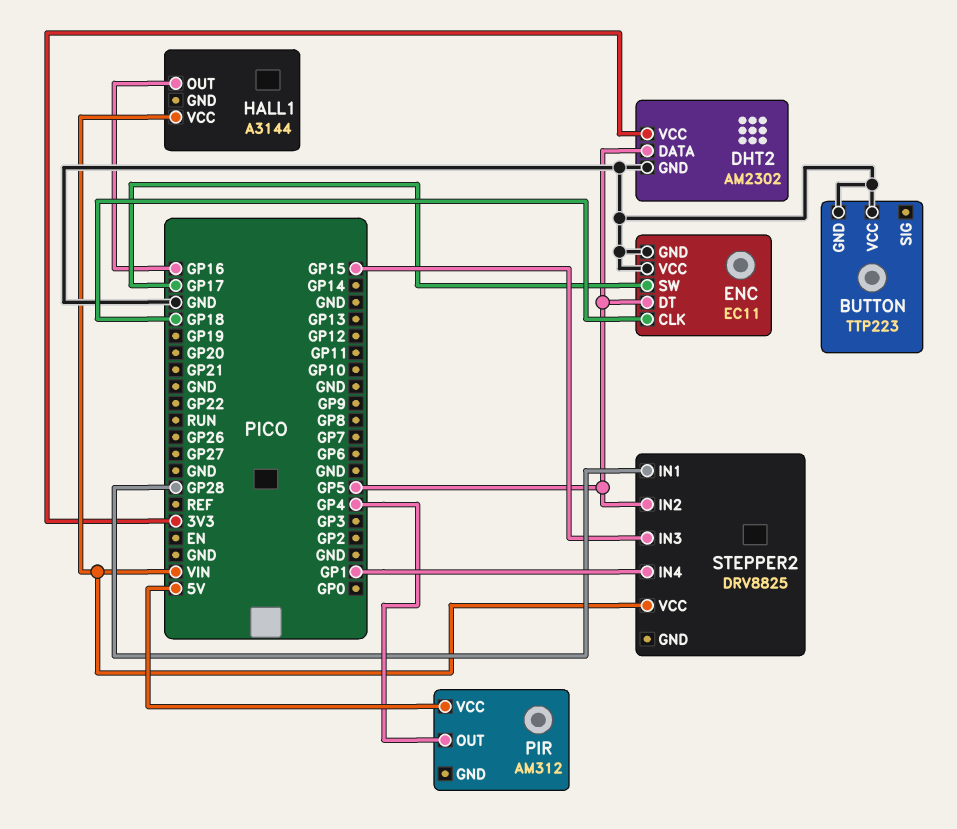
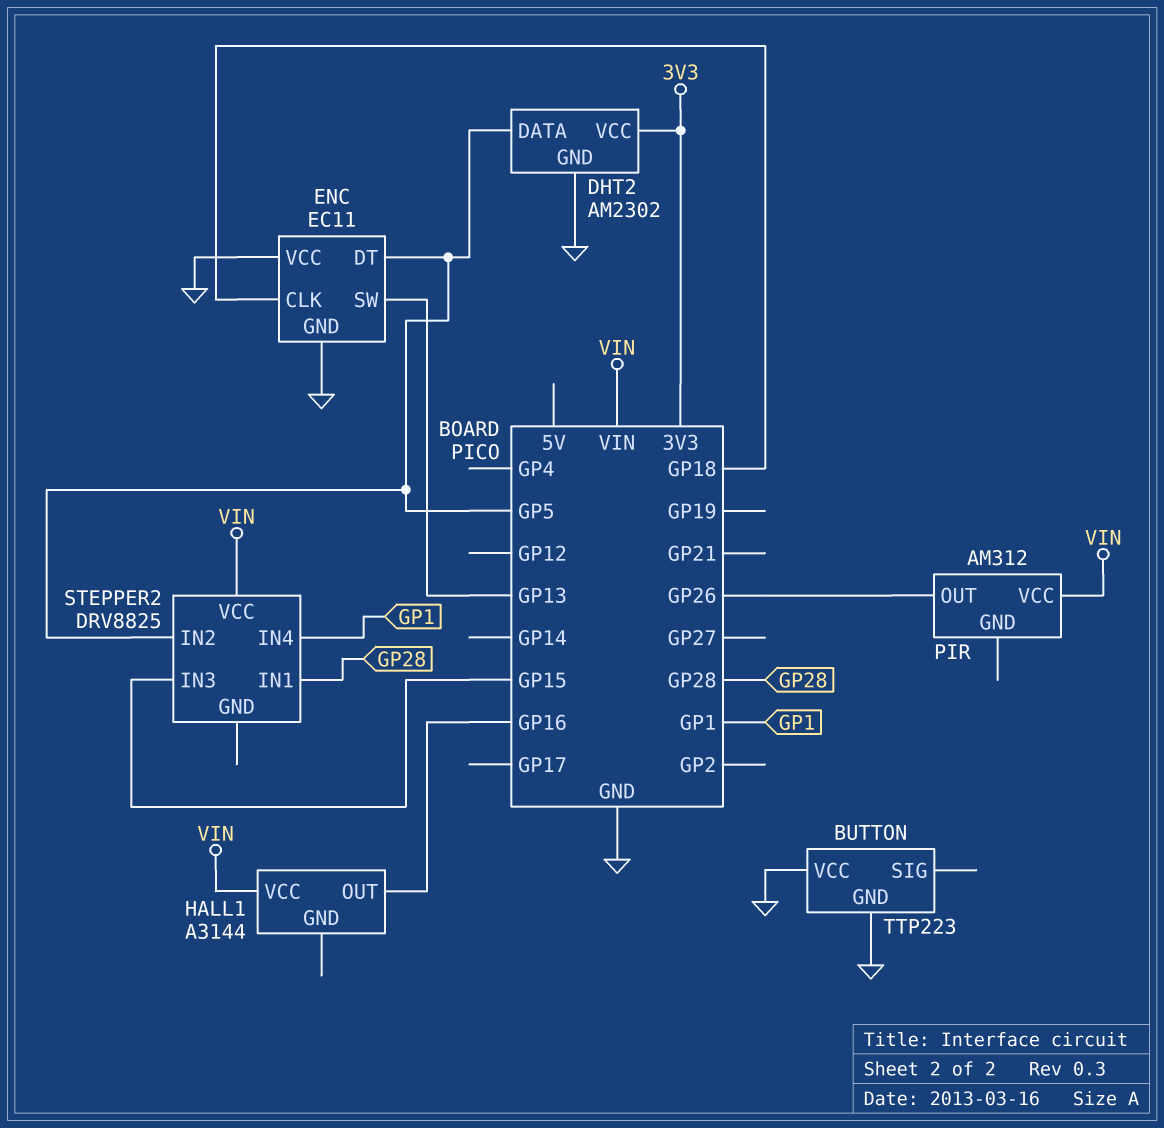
ENC pin SW: GP17 -> GP13
PIR pin OUT: GP4 -> GP26
PIR pin VCC: 5V -> VIN

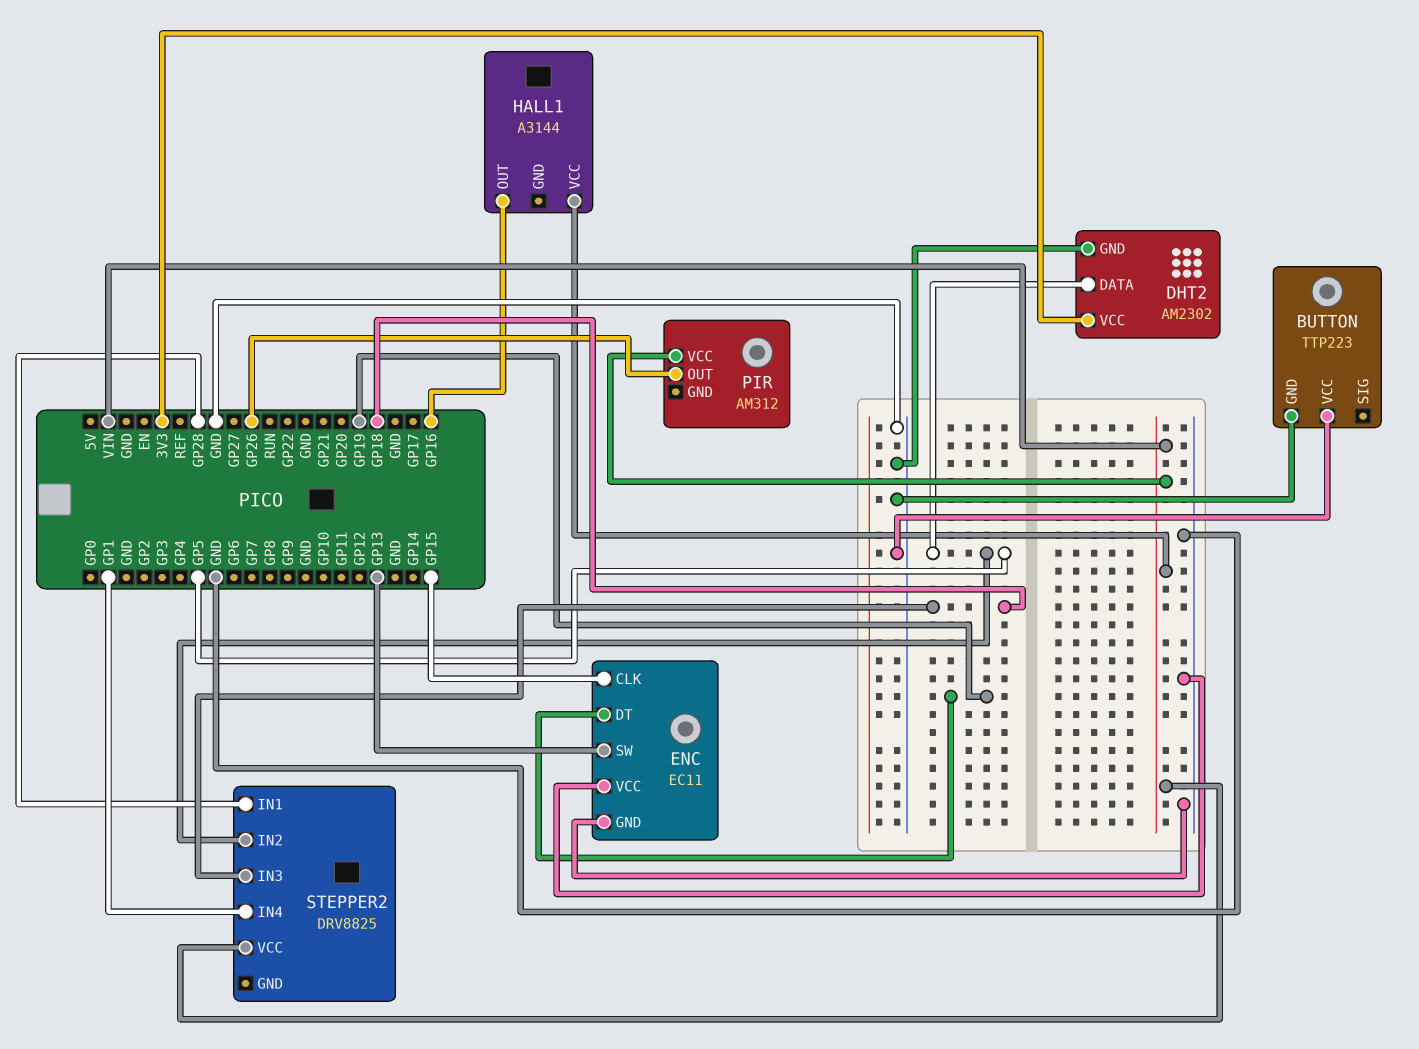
ENC pin CLK: GP18 -> GP15
ENC pin DT: GP5 -> GP19
STEPPER2 pin IN3: GP15 -> GP18

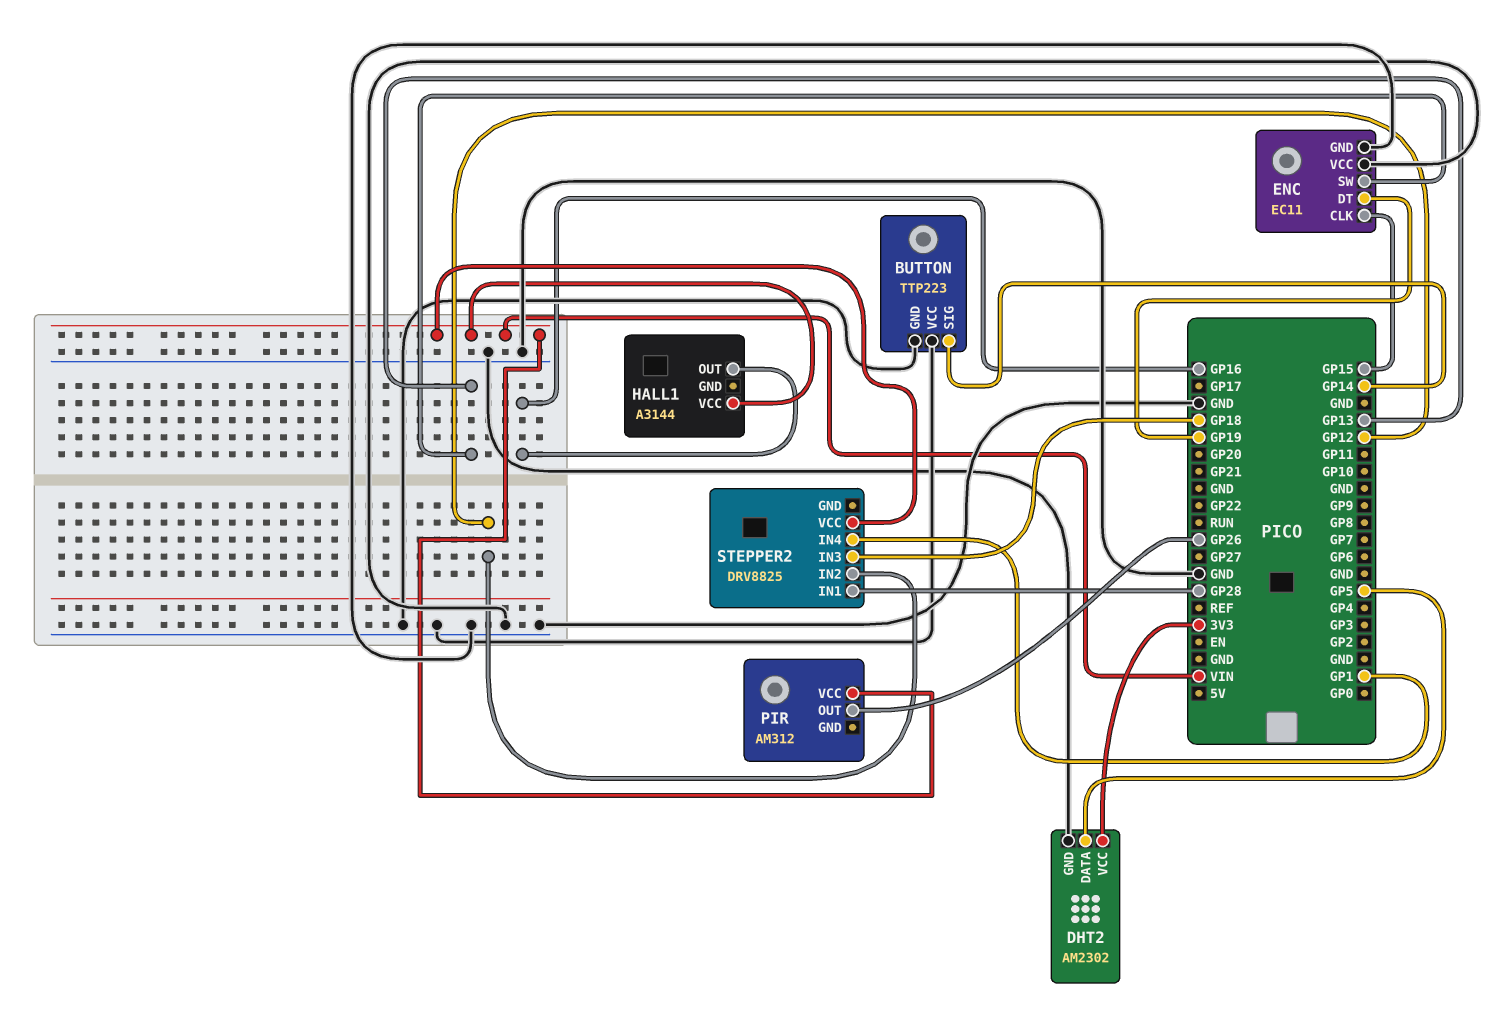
BUTTON pin SIG: none -> GP14
STEPPER2 pin IN2: GP5 -> GP12

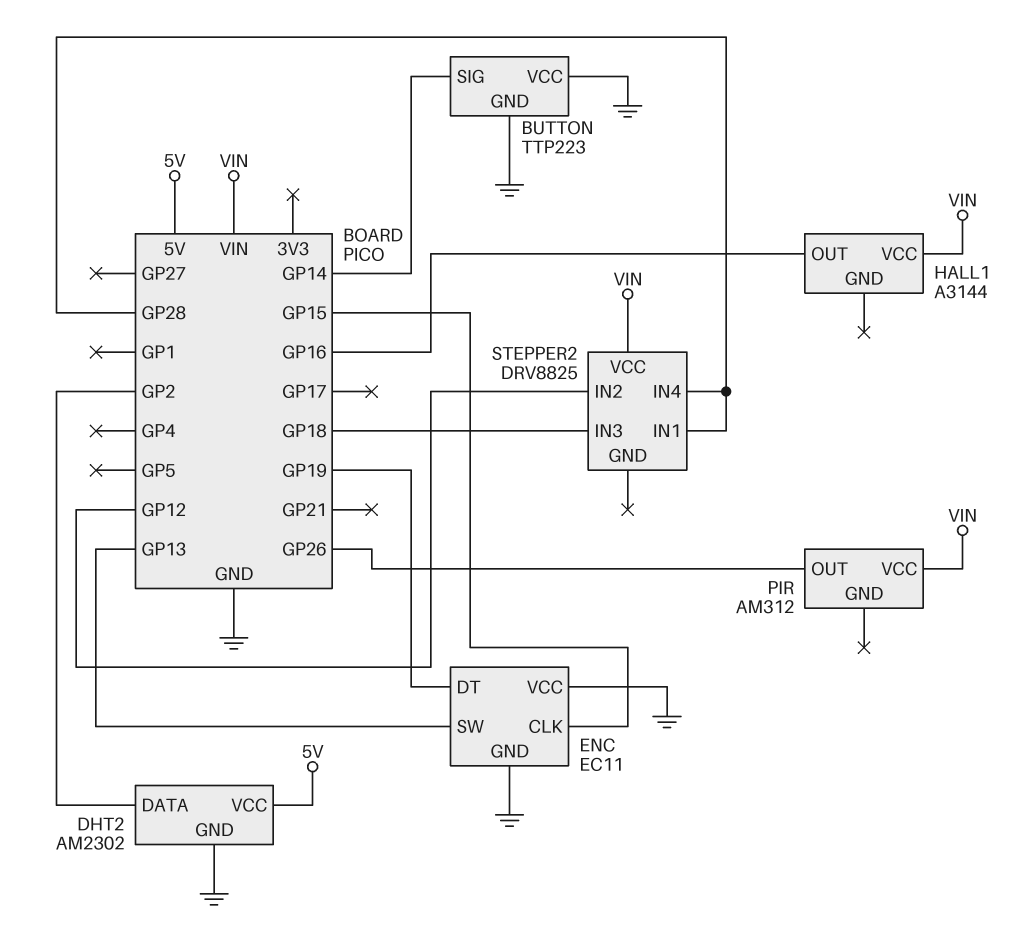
DHT2 pin DATA: GP5 -> GP2
DHT2 pin VCC: 3V3 -> 5V
STEPPER2 pin IN4: GP1 -> GP28

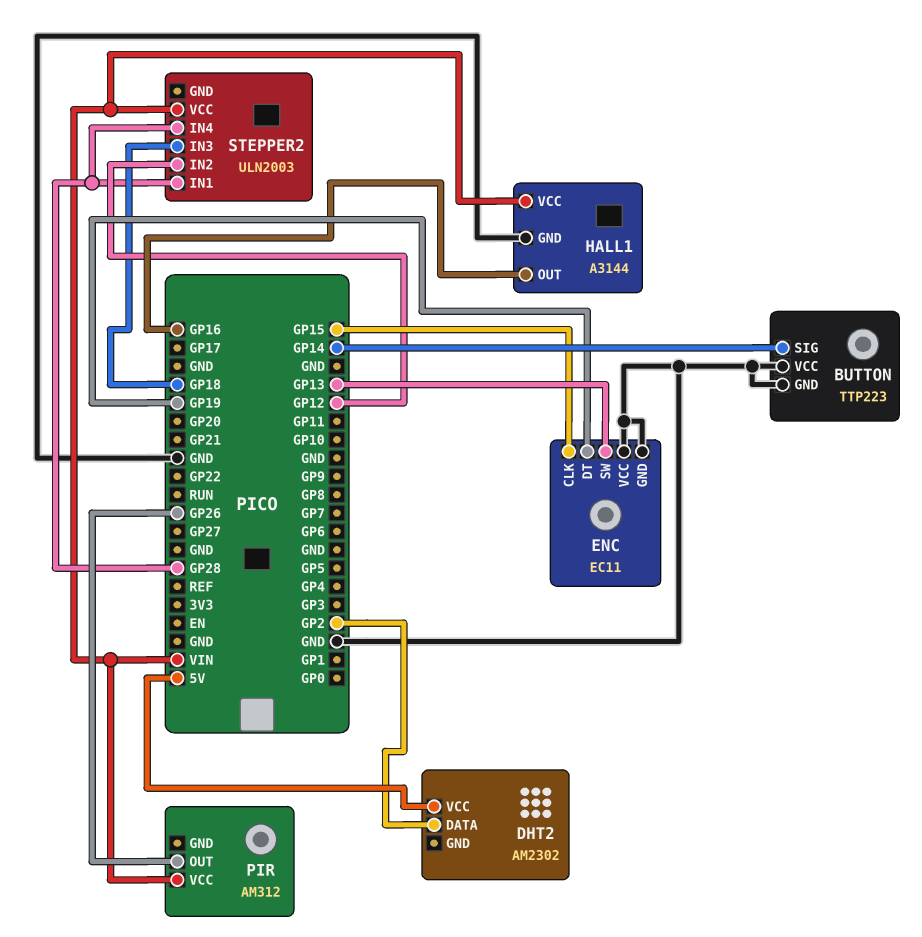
DHT2 pin GND: GND -> none
HALL1 pin GND: none -> GND
STEPPER2: DRV8825 -> ULN2003

